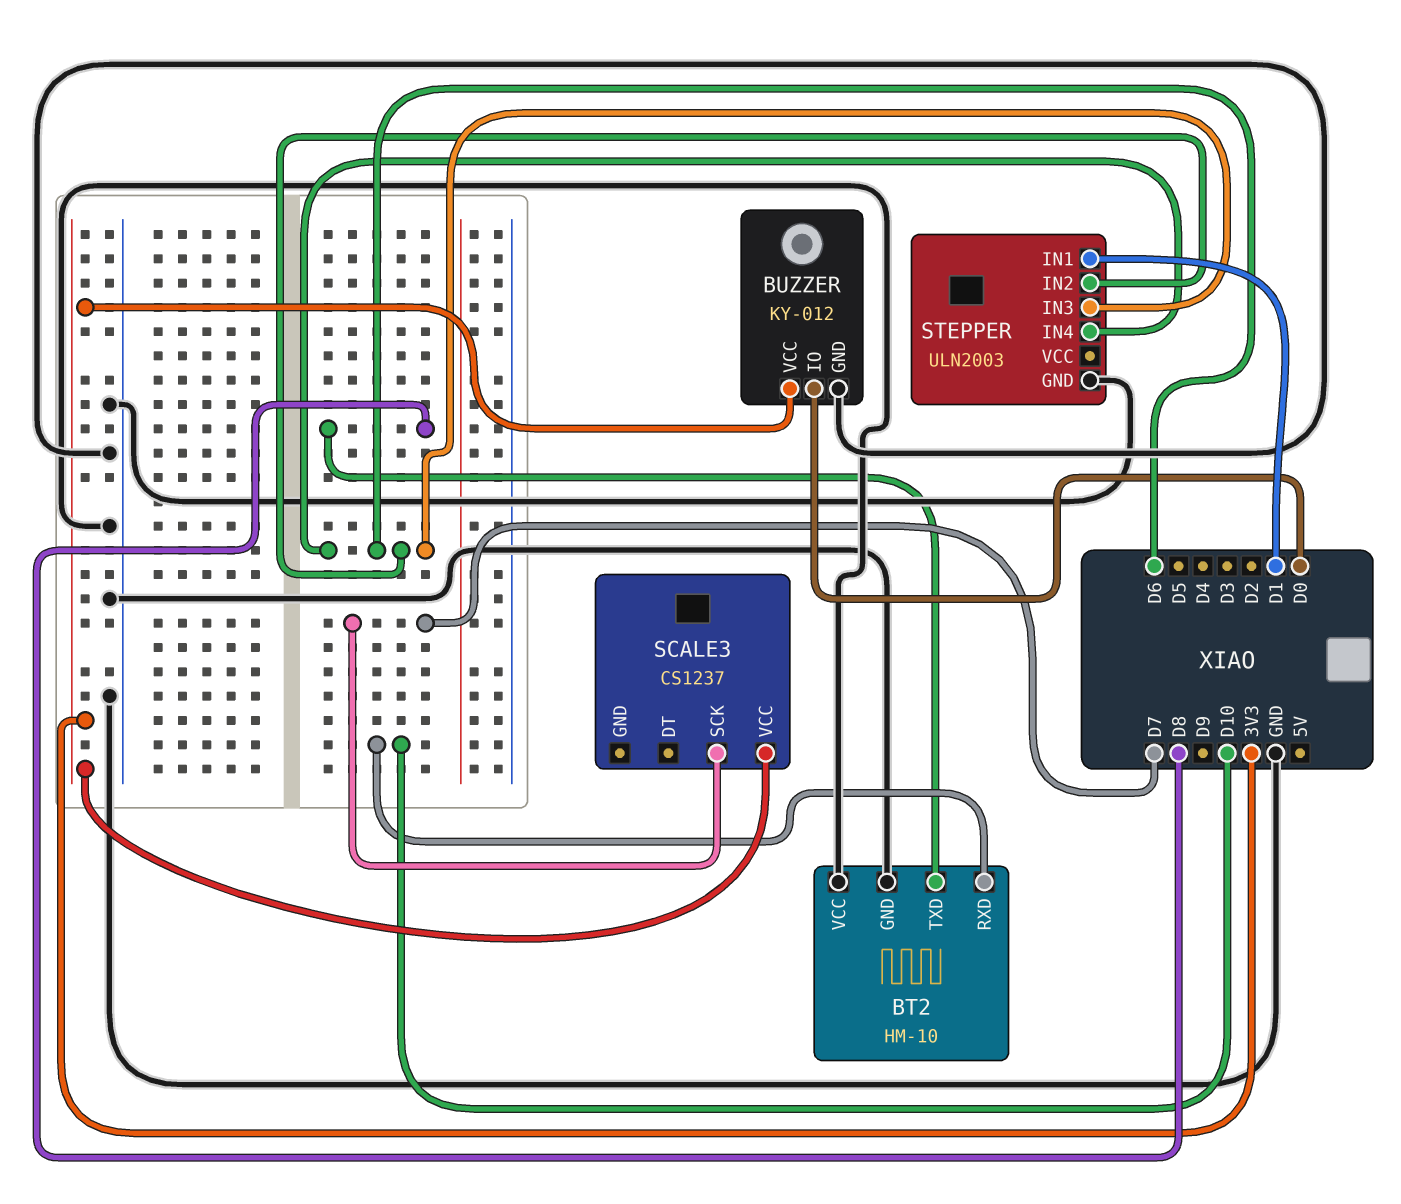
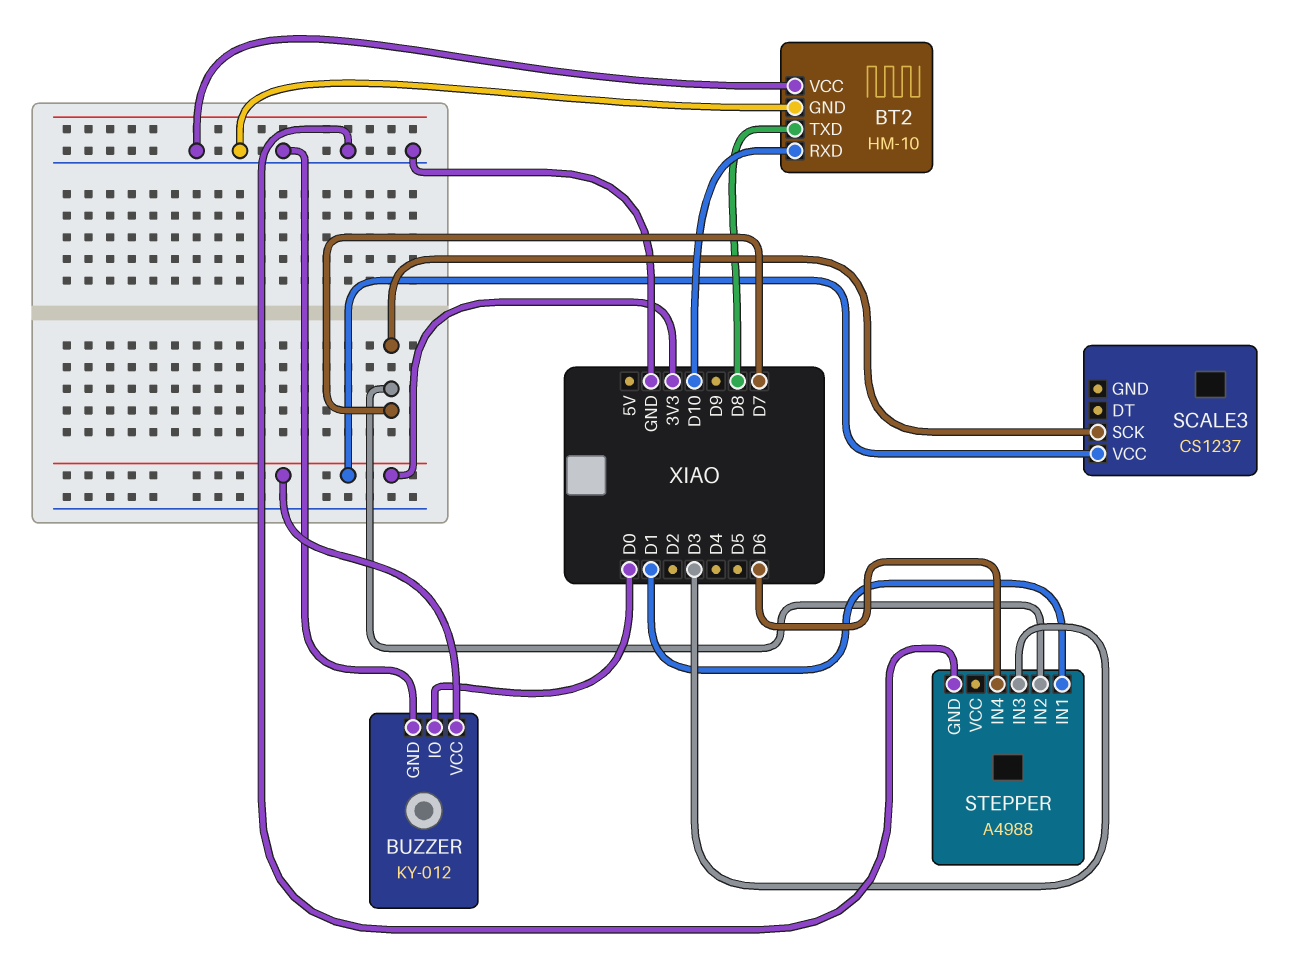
STEPPER: ULN2003 -> A4988
STEPPER pin IN2: D6 -> D7
STEPPER pin IN3: D6 -> D3

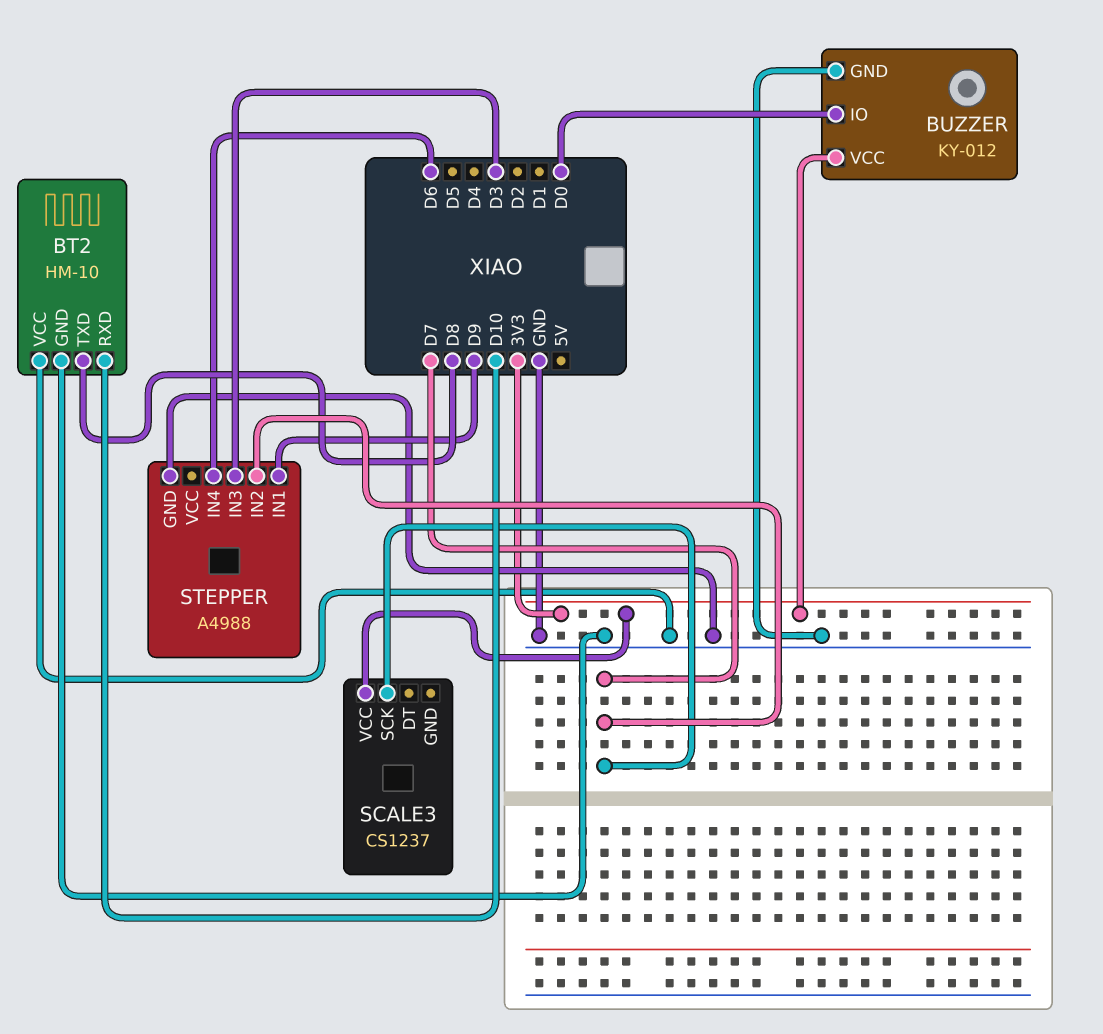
STEPPER pin IN1: D1 -> D9

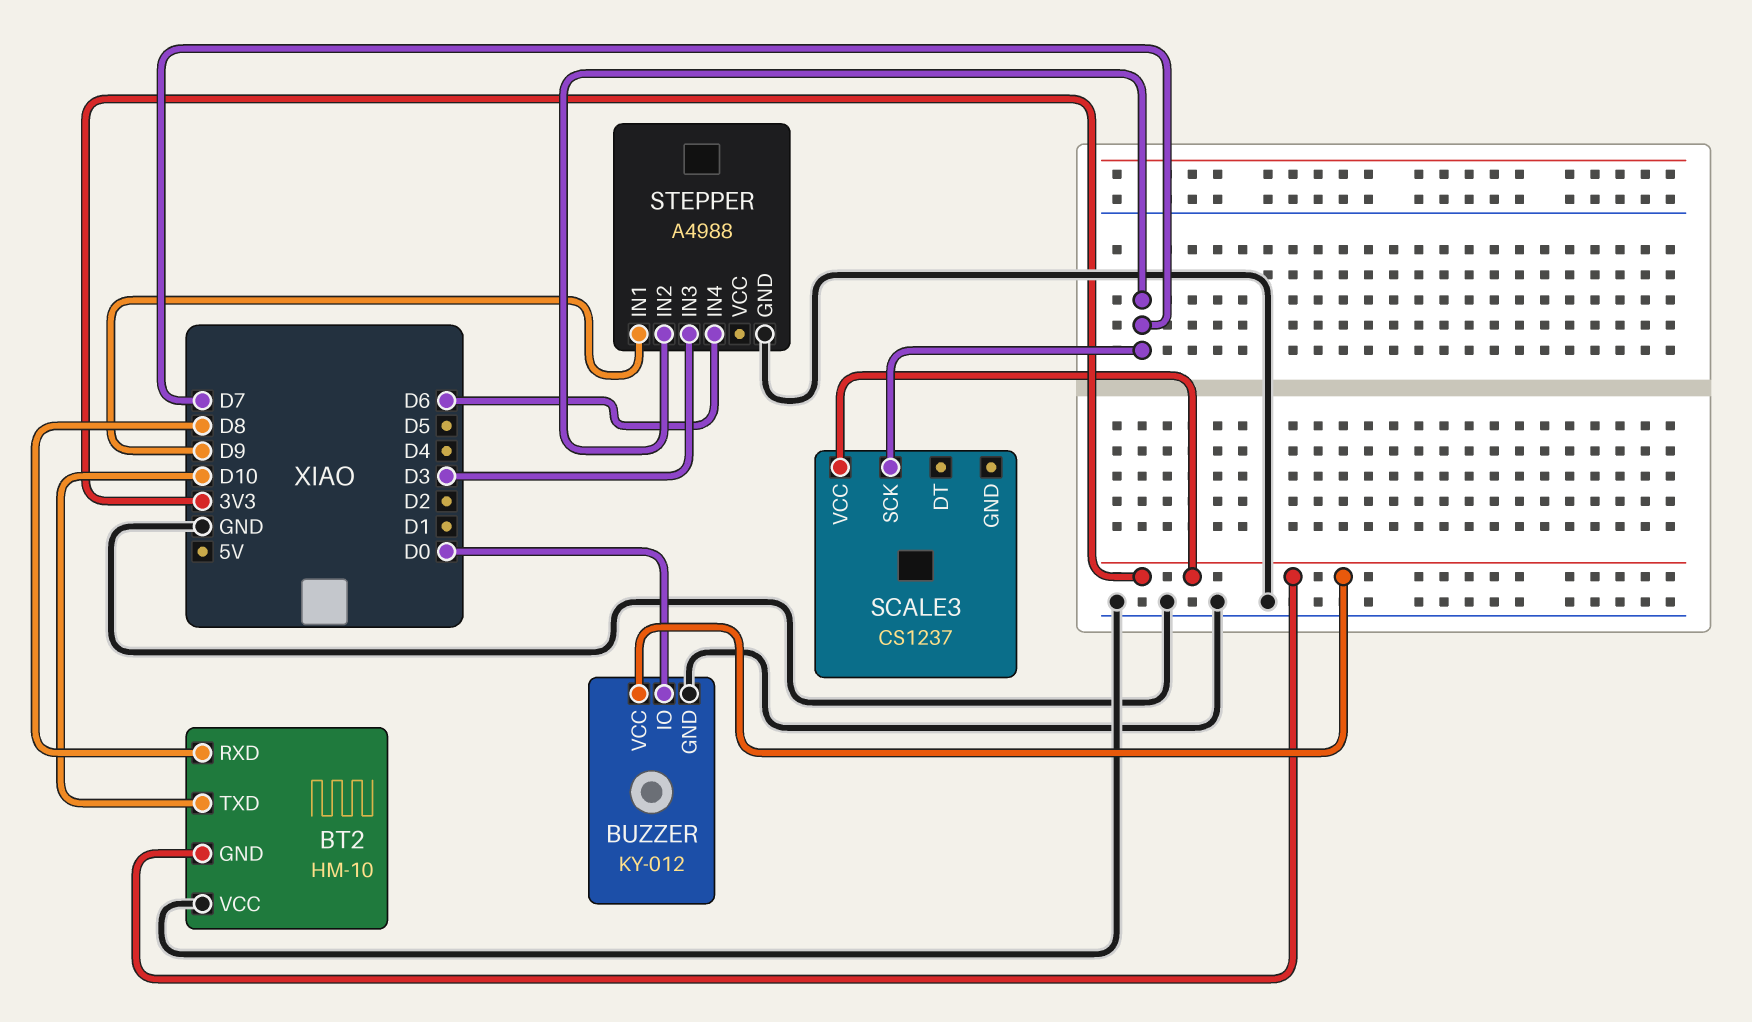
BT2 pin GND: GND -> 3V3
BT2 pin RXD: D10 -> D8
BT2 pin TXD: D8 -> D10

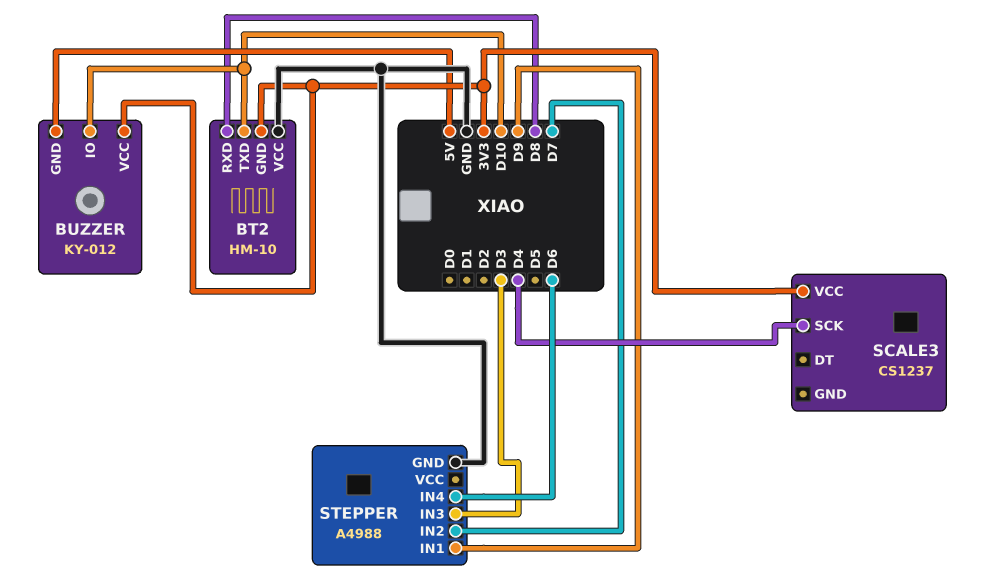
BUZZER pin GND: GND -> 5V
BUZZER pin IO: D0 -> D10
SCALE3 pin SCK: D7 -> D4

